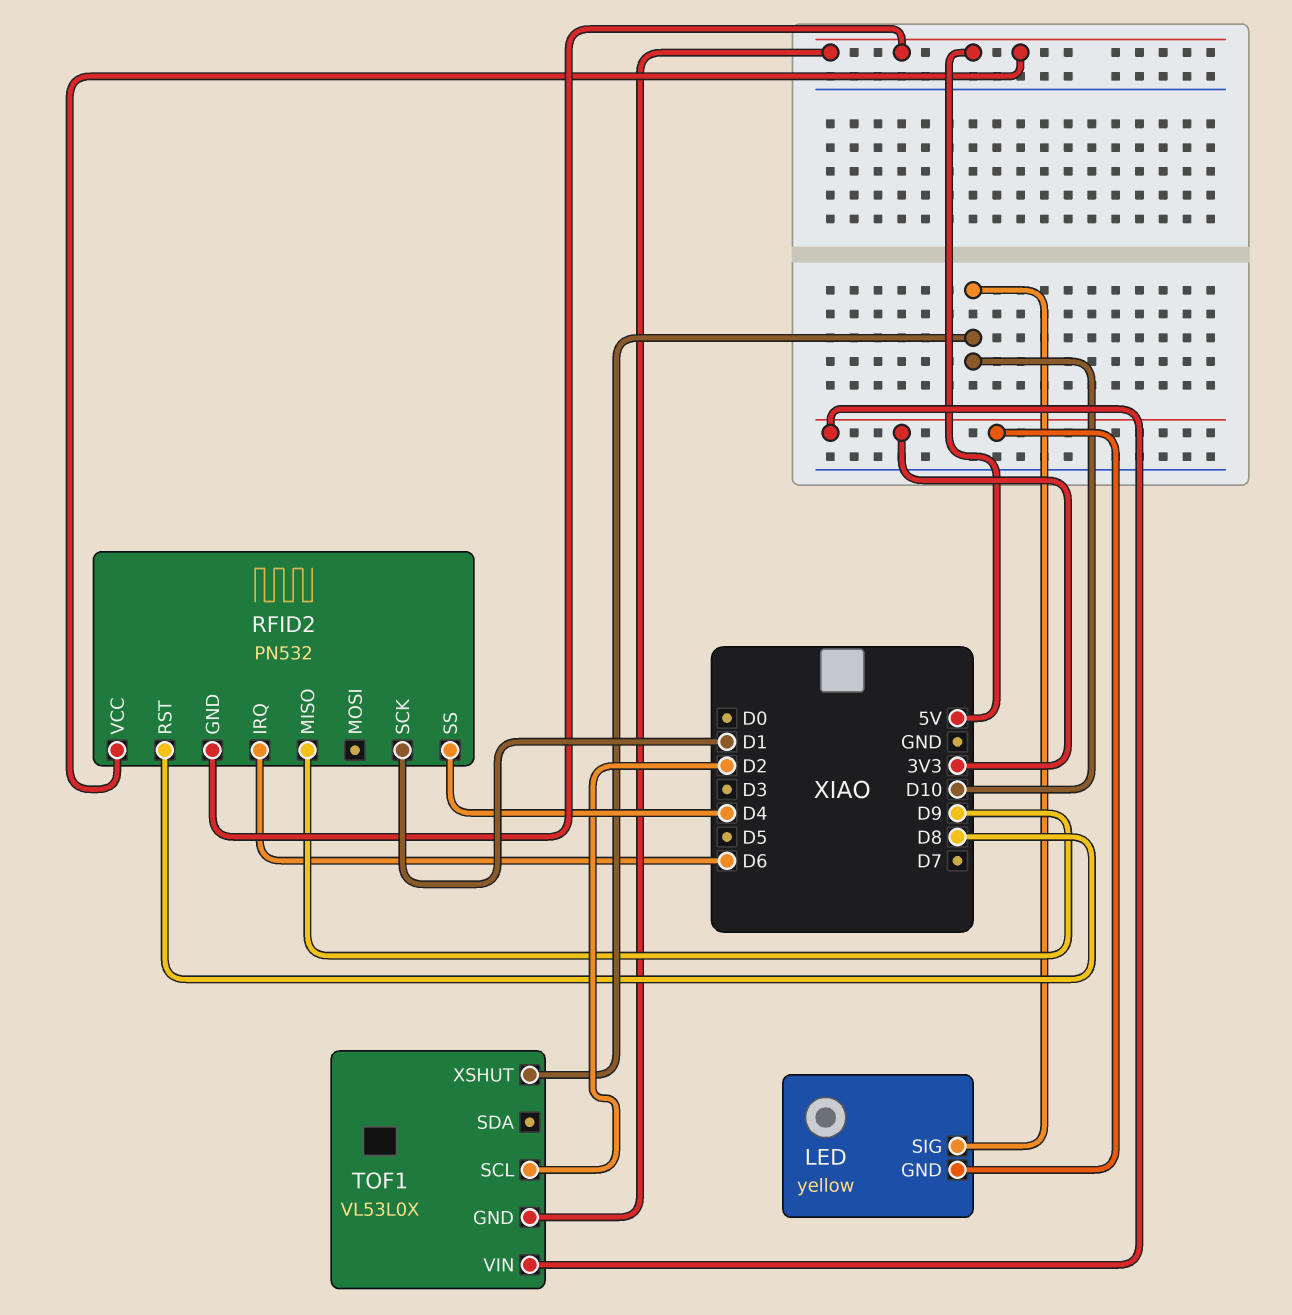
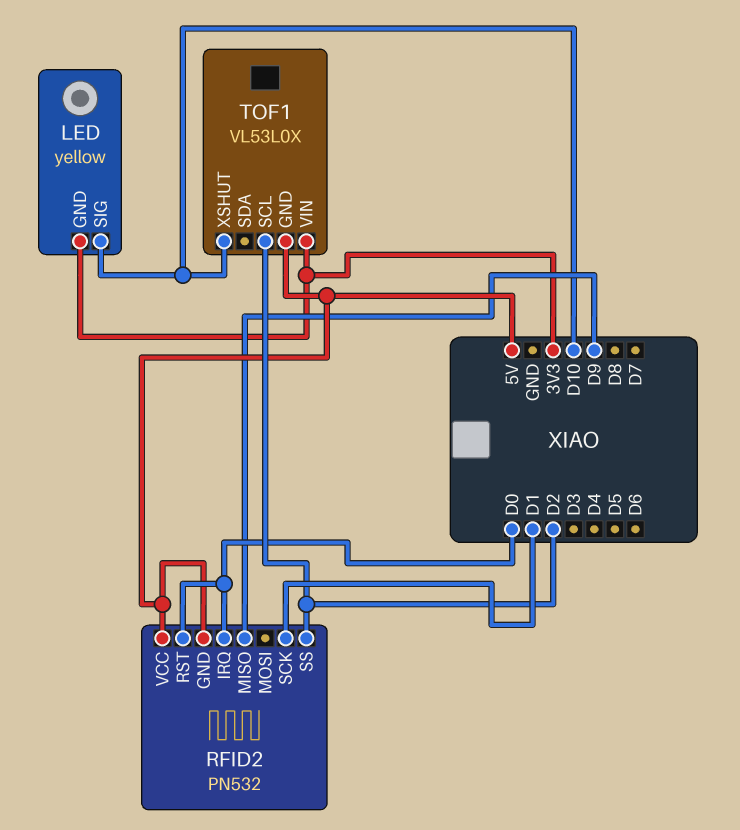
RFID2 pin IRQ: D6 -> D0
RFID2 pin RST: D8 -> D0
RFID2 pin SS: D4 -> D2

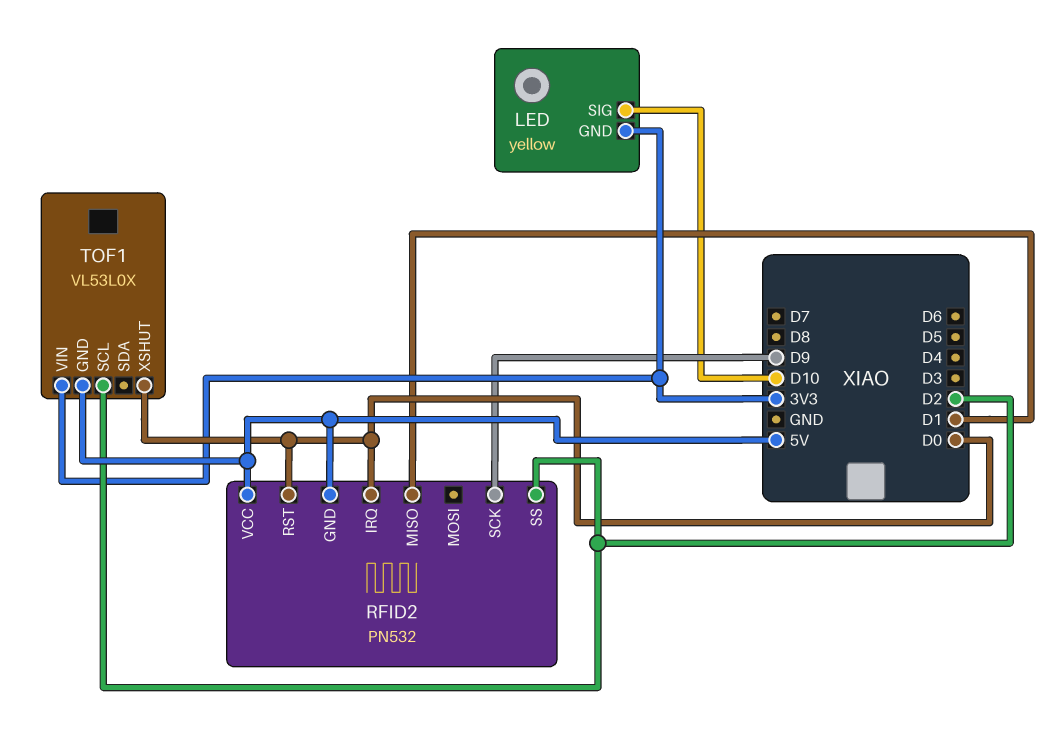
RFID2 pin MISO: D9 -> D1
RFID2 pin SCK: D1 -> D9
TOF1 pin XSHUT: D10 -> D0

